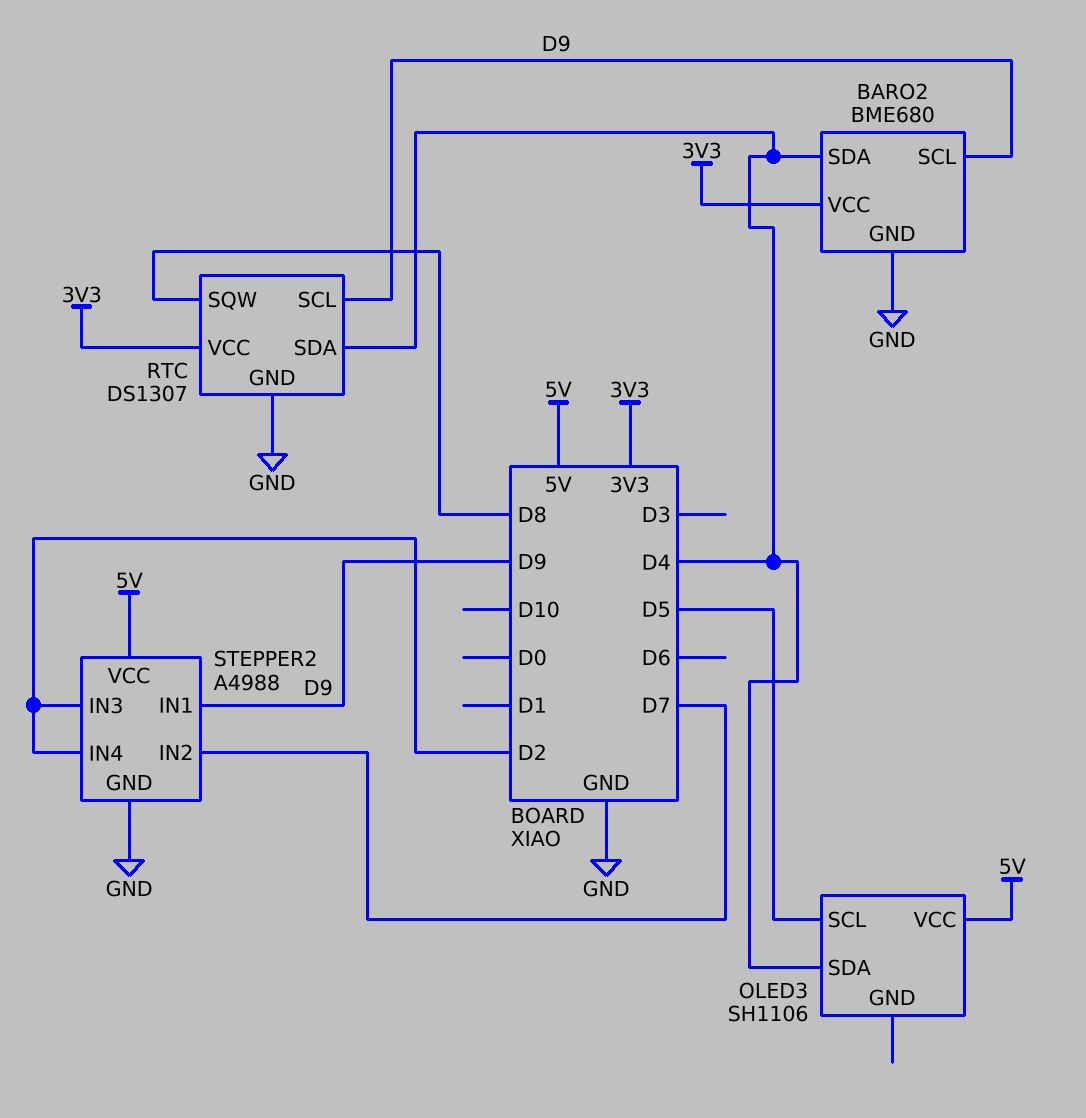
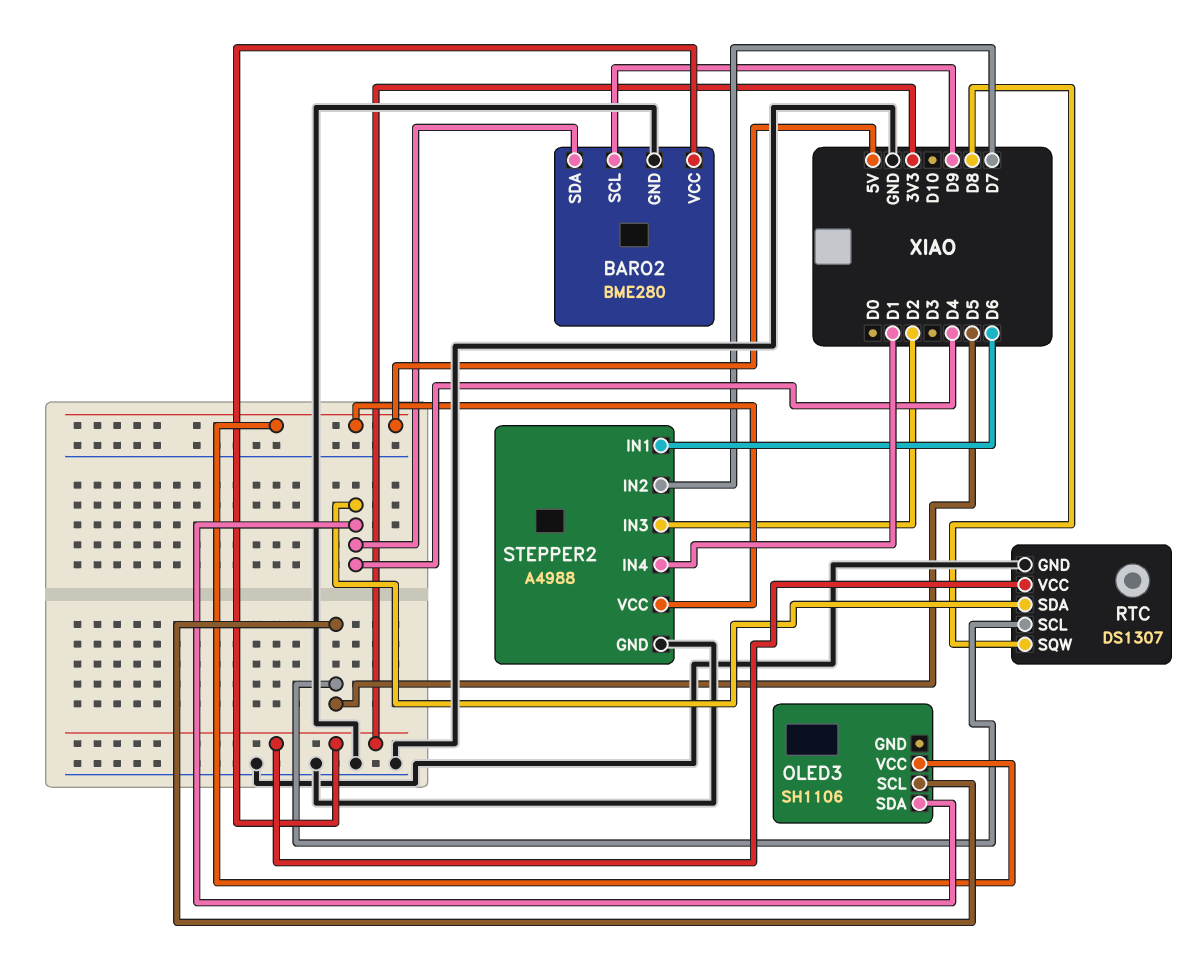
BARO2: BME680 -> BME280
RTC pin SCL: D9 -> D5
STEPPER2 pin IN1: D9 -> D6
STEPPER2 pin IN4: D2 -> D1

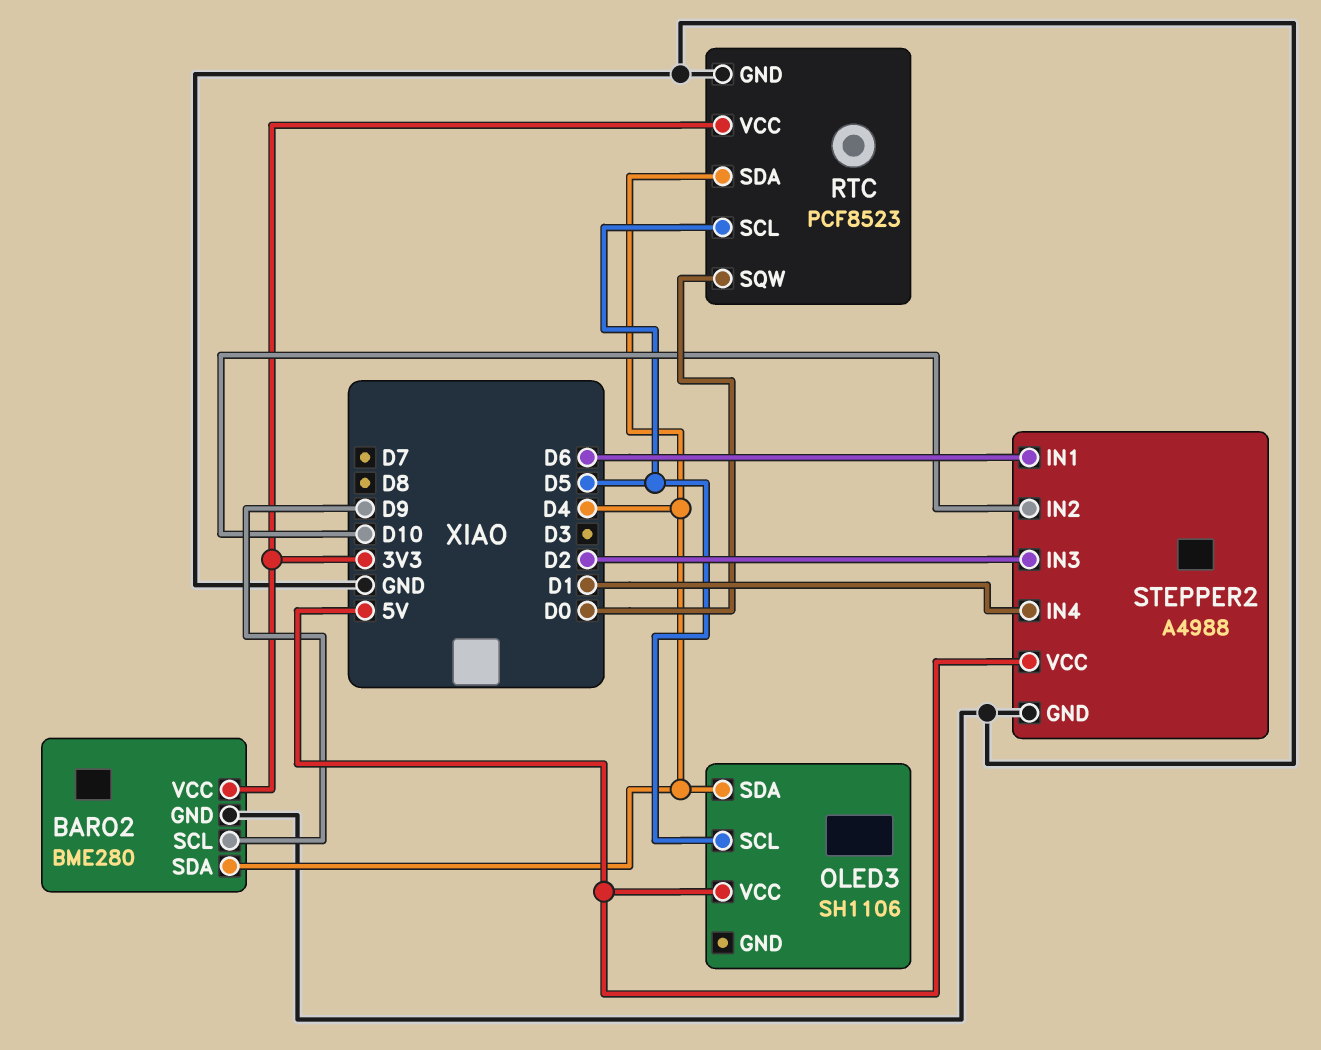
RTC: DS1307 -> PCF8523
RTC pin SQW: D8 -> D0
STEPPER2 pin IN2: D7 -> D10

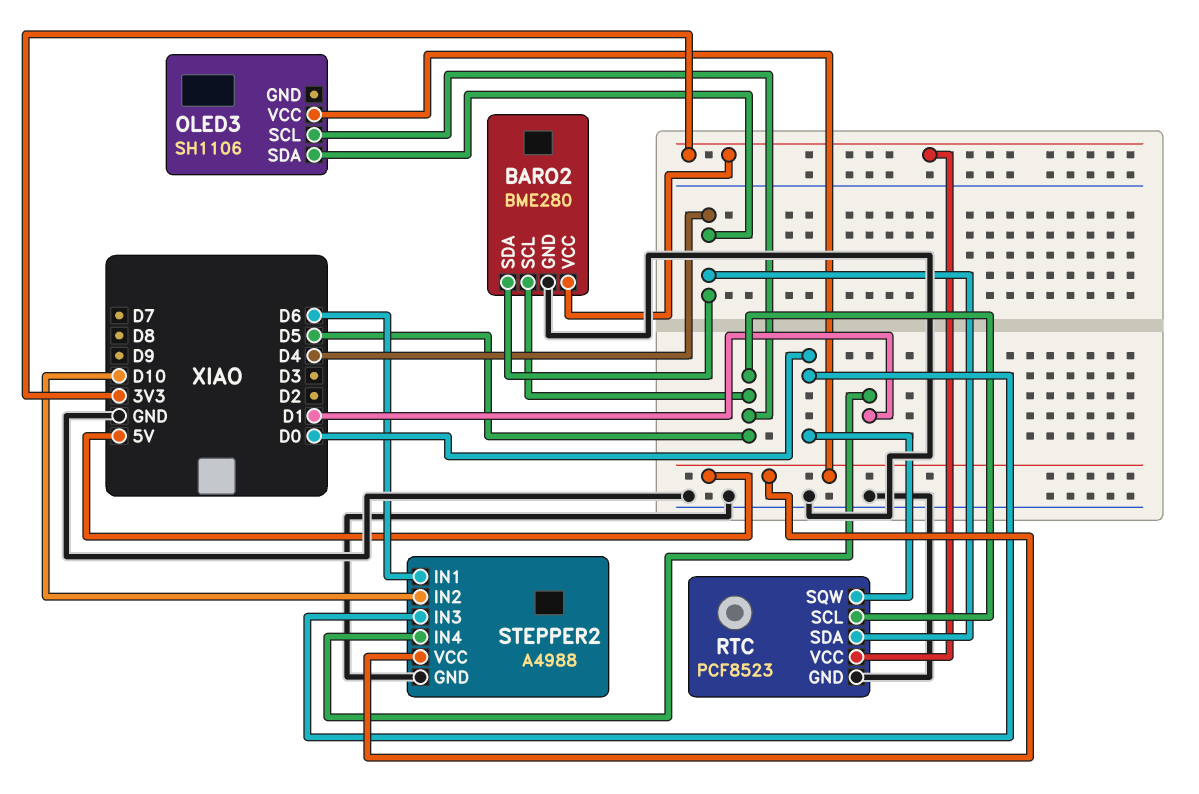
BARO2 pin SCL: D9 -> D5
STEPPER2 pin IN3: D2 -> D0

